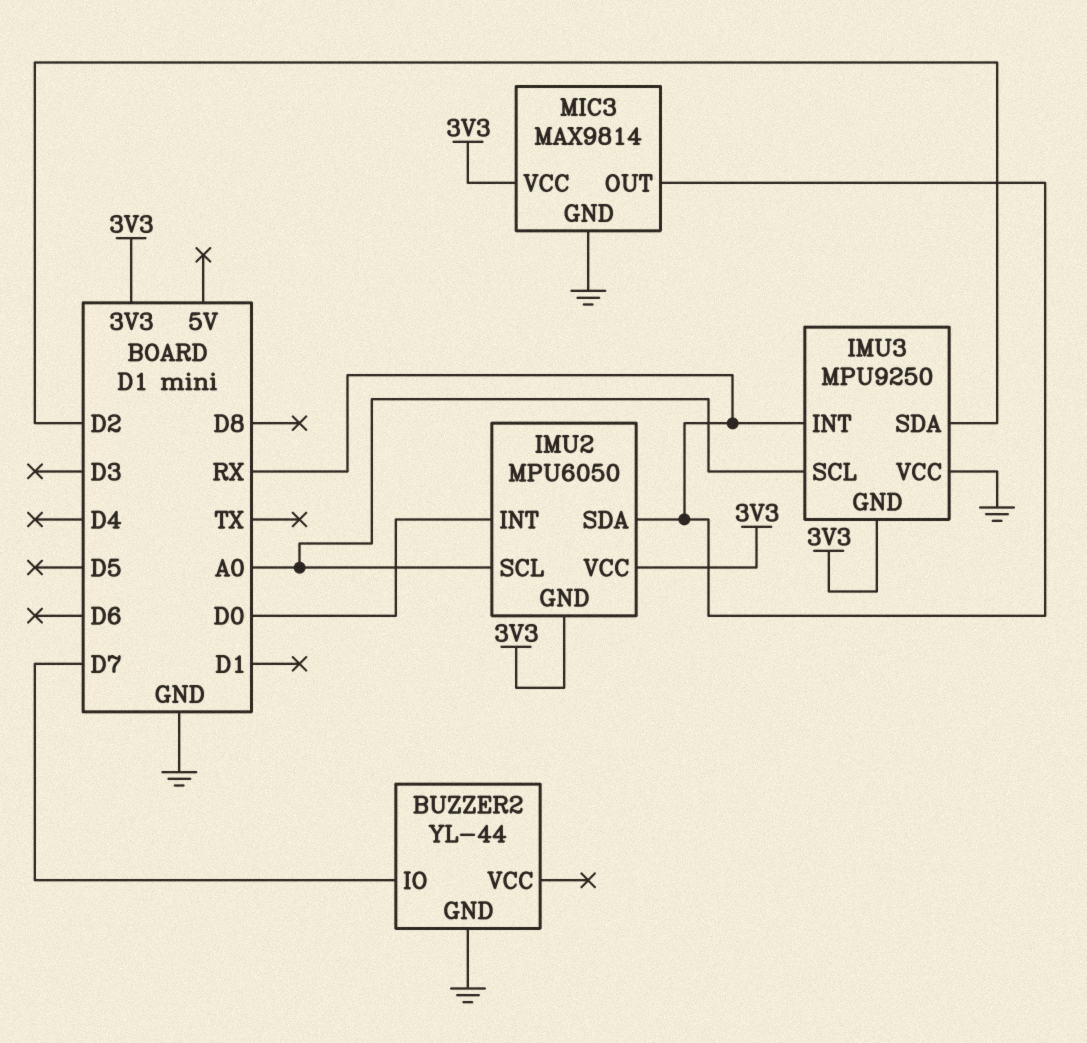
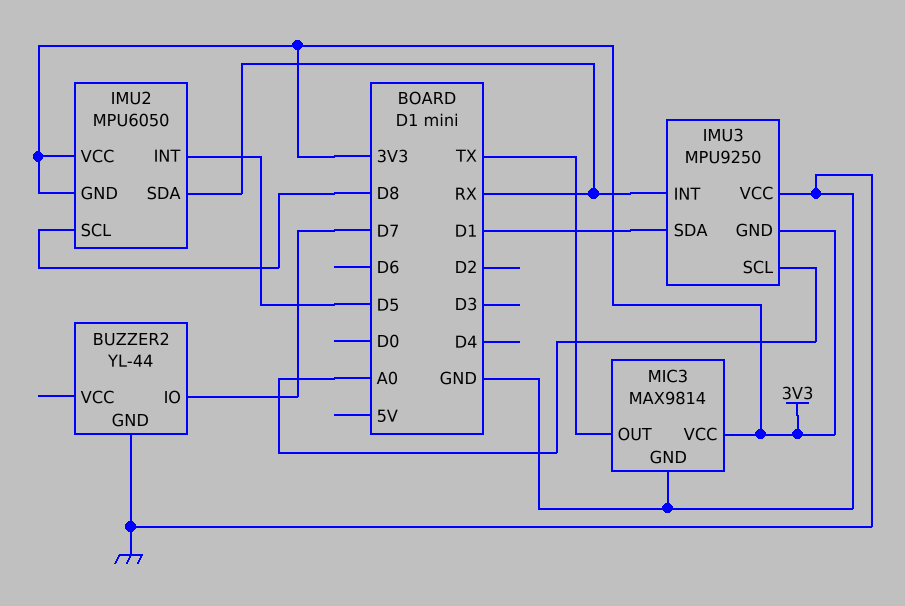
IMU2 pin INT: D0 -> D5
IMU2 pin SCL: A0 -> D8
IMU3 pin SDA: D2 -> D1
MIC3 pin OUT: RX -> TX

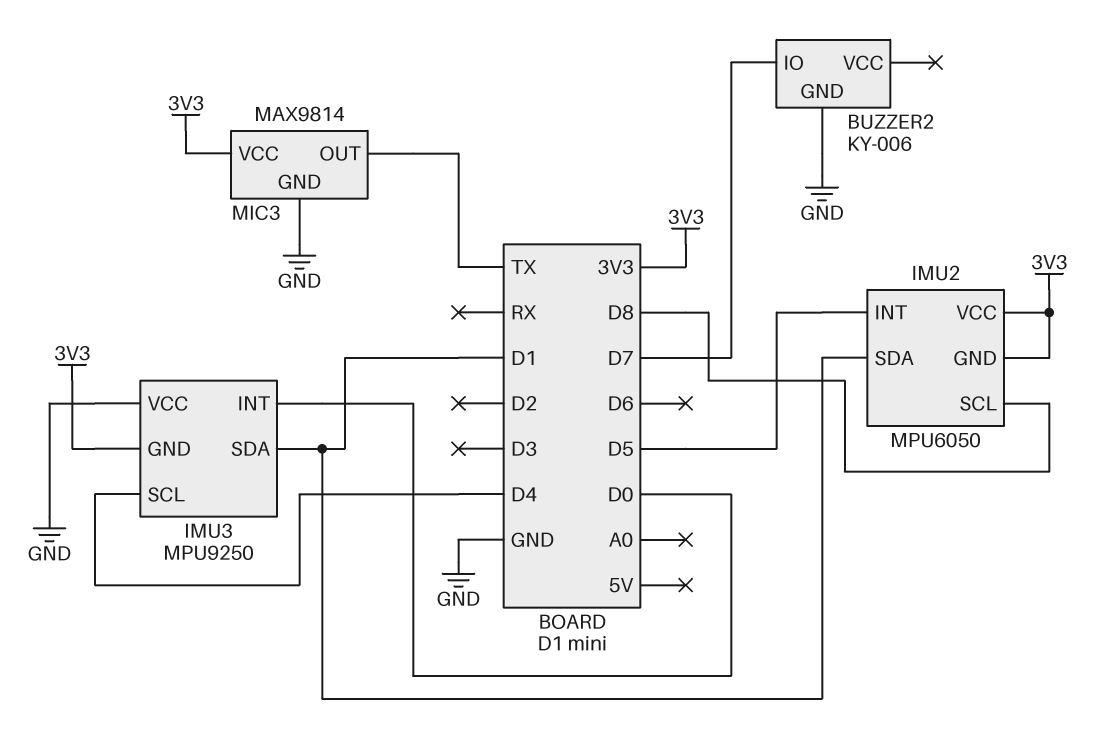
BUZZER2: YL-44 -> KY-006
IMU2 pin SDA: RX -> D1
IMU3 pin INT: RX -> D0
IMU3 pin SCL: A0 -> D4

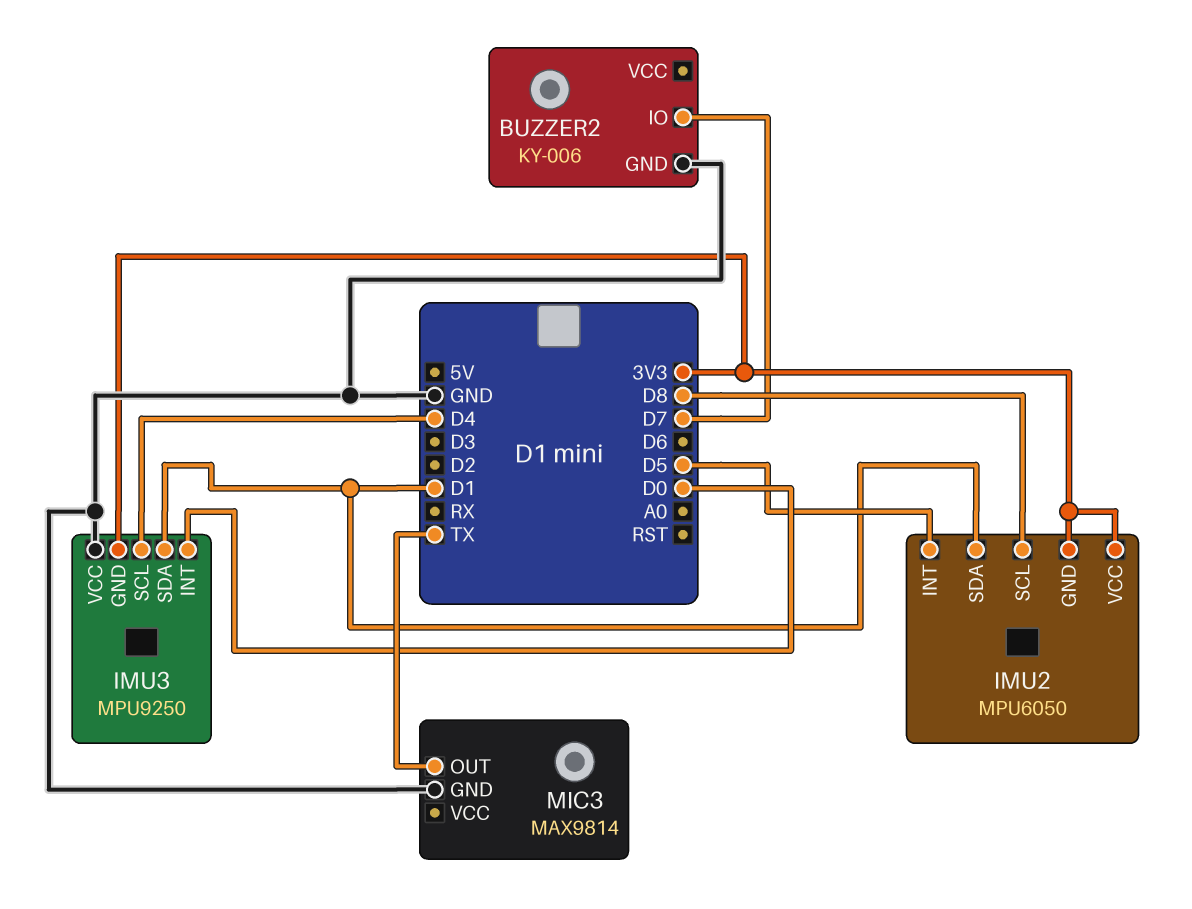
MIC3 pin VCC: 3V3 -> none

